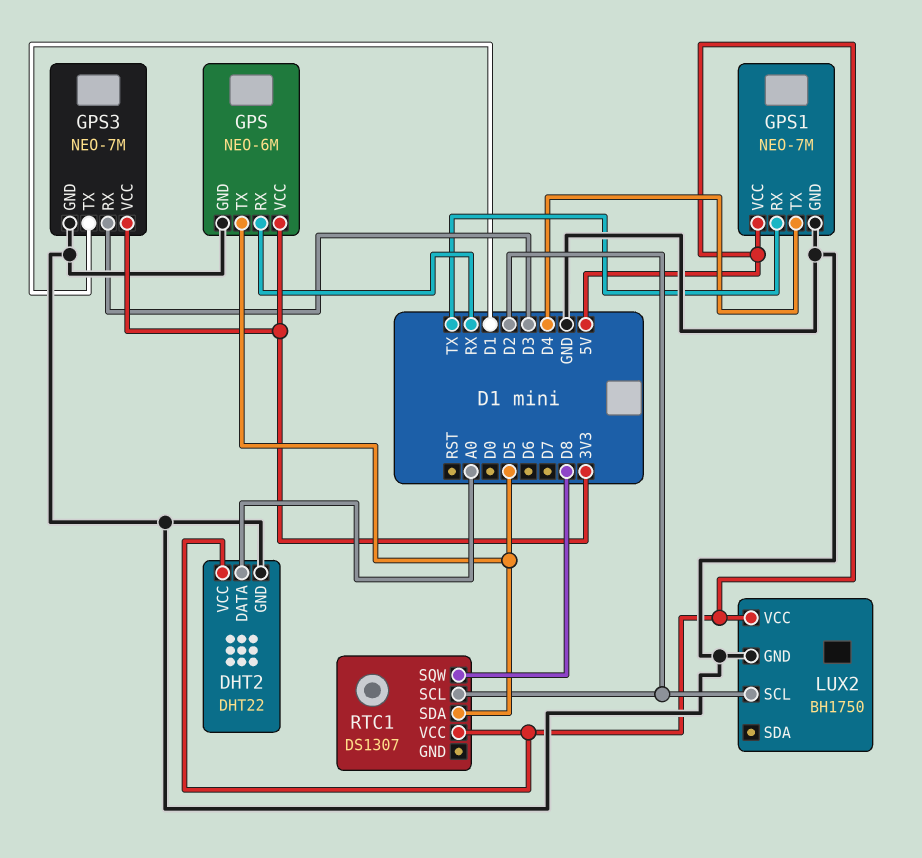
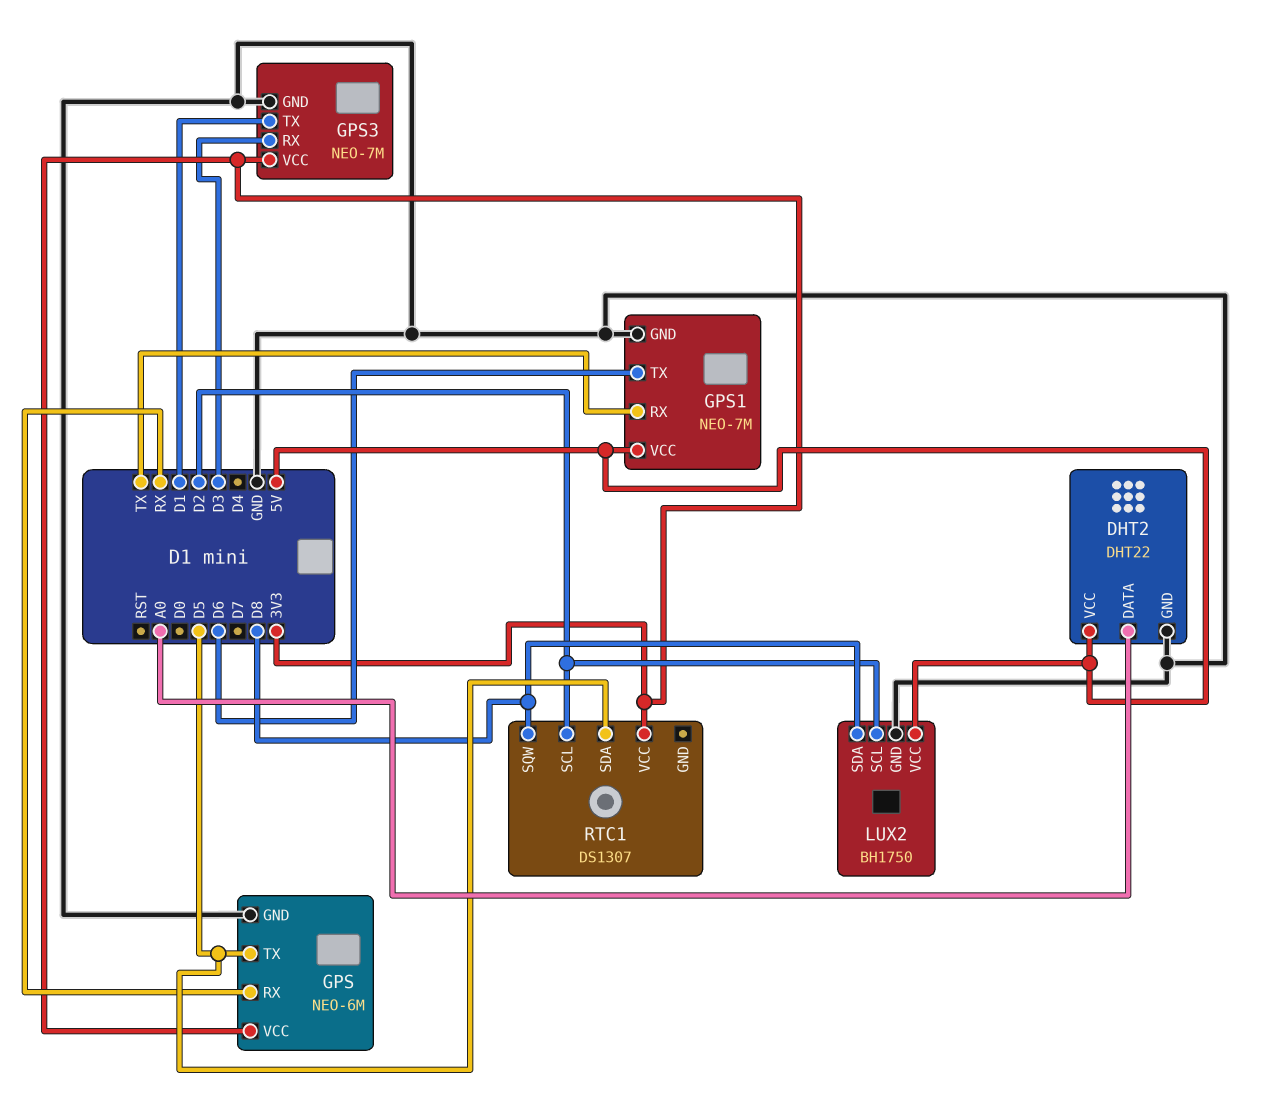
GPS1 pin TX: D4 -> D6
LUX2 pin SDA: none -> D8
RTC1 pin VCC: 5V -> 3V3

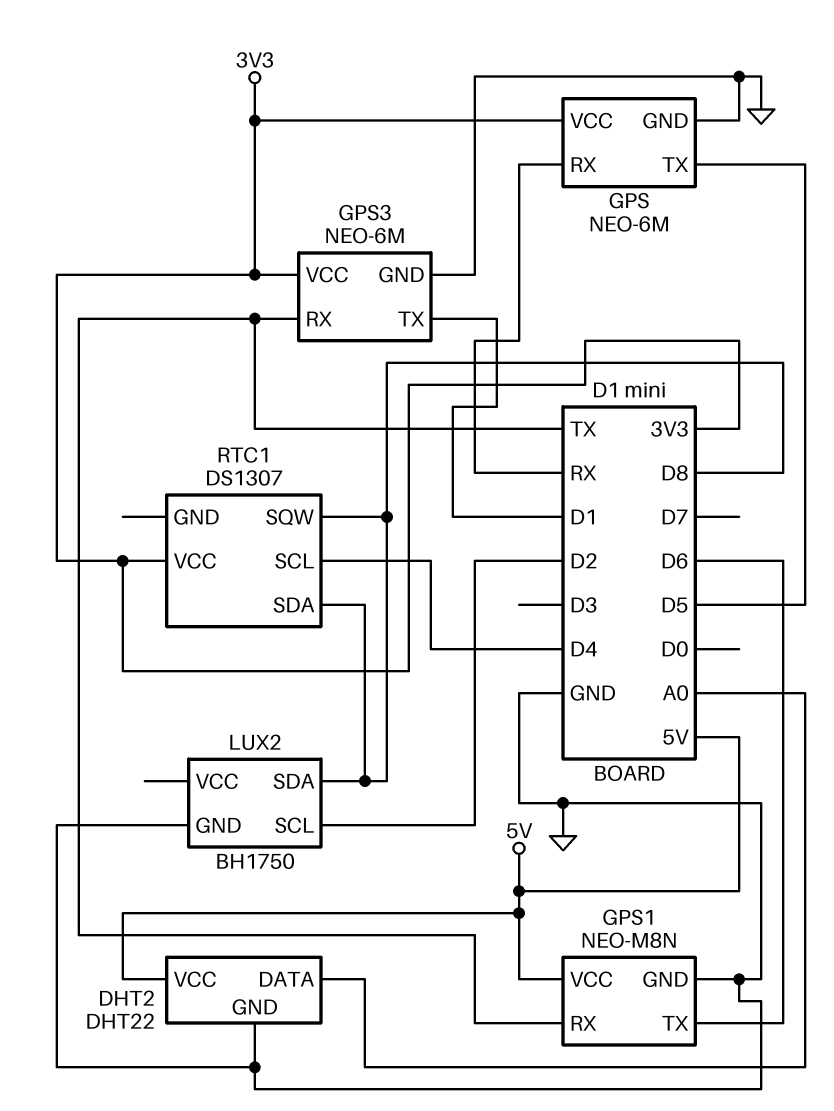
GPS1: NEO-7M -> NEO-M8N
GPS3: NEO-7M -> NEO-6M
GPS3 pin RX: D3 -> TX
LUX2 pin VCC: 5V -> none
RTC1 pin SCL: D2 -> D4
RTC1 pin SDA: D5 -> D8

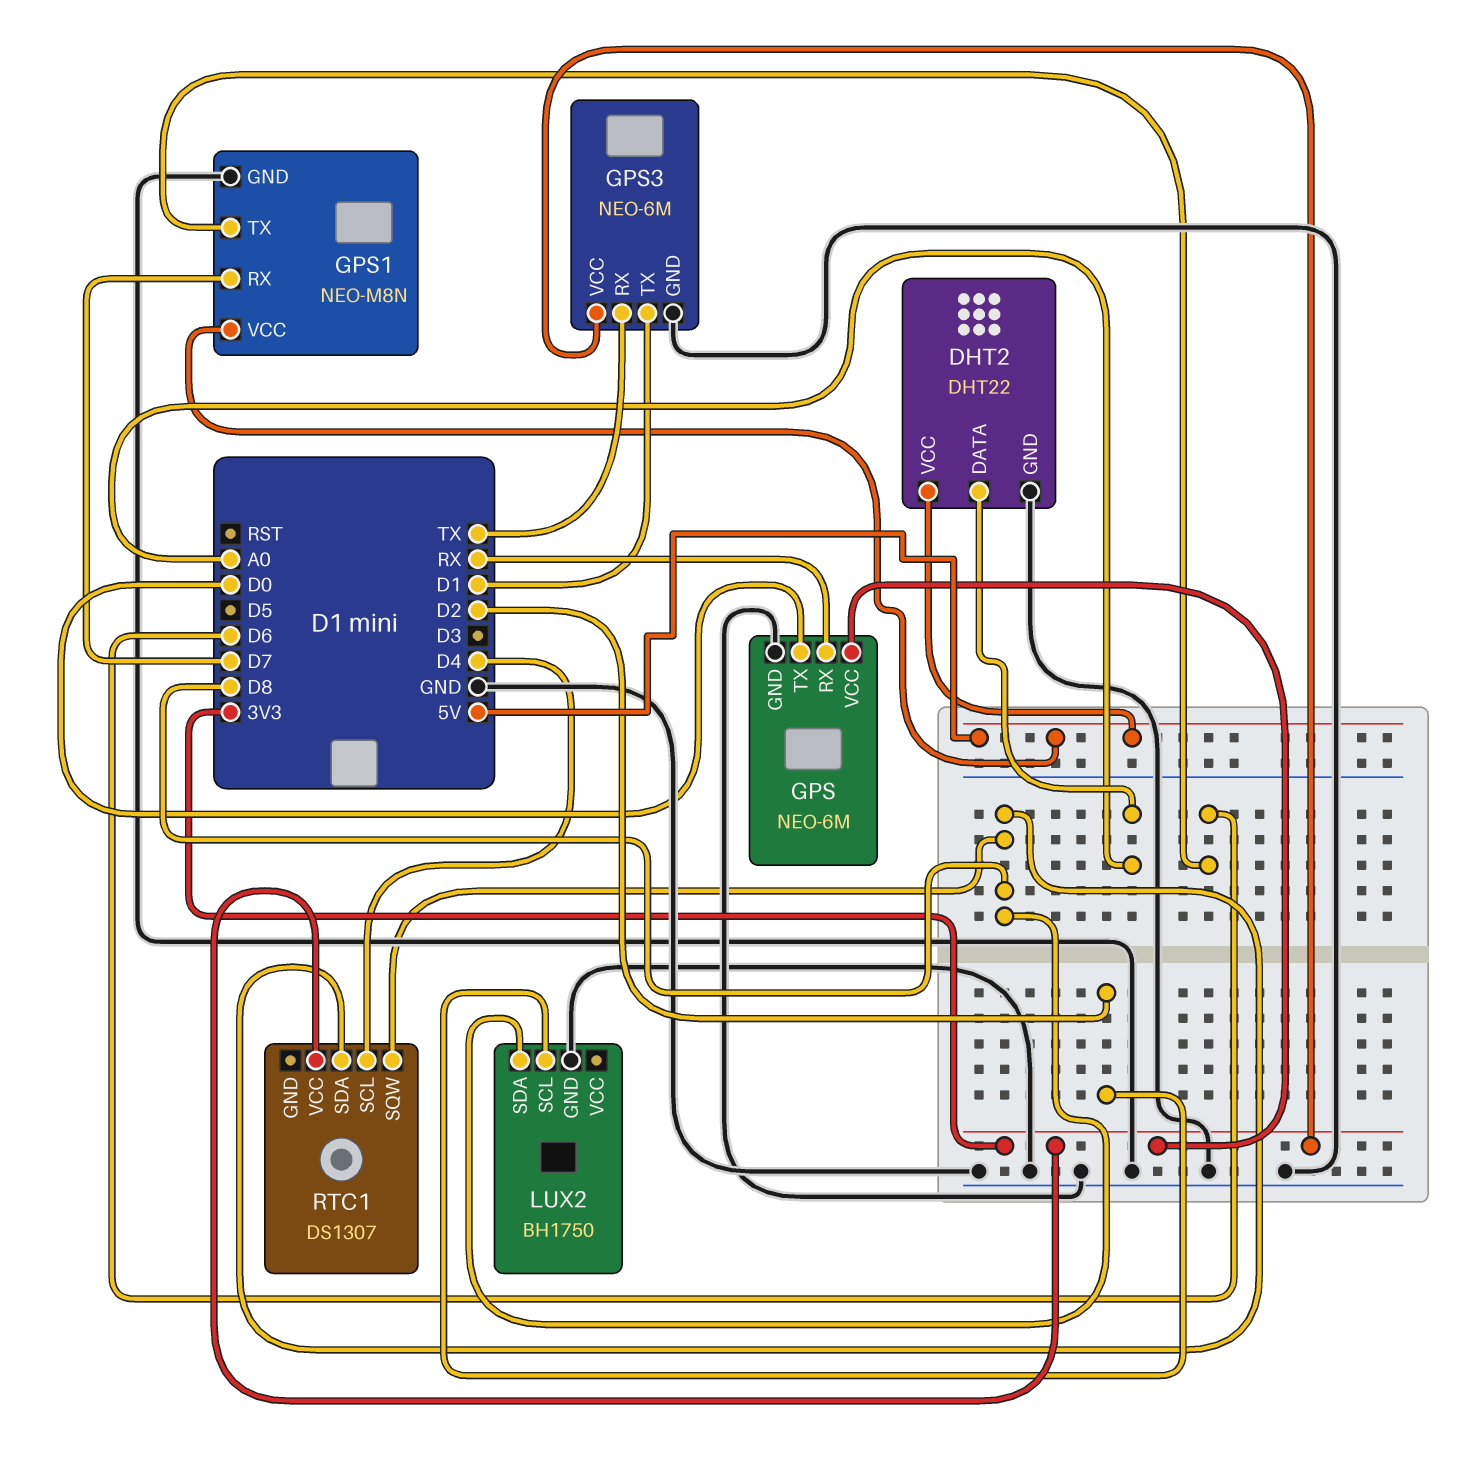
GPS pin TX: D5 -> D0
GPS1 pin RX: TX -> D7

